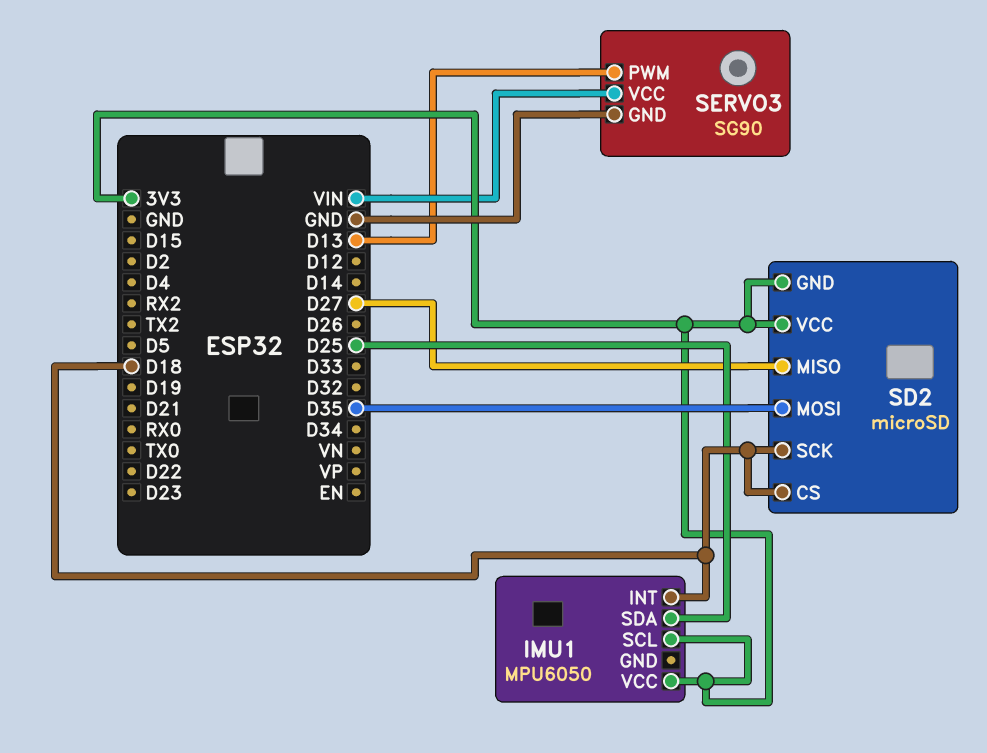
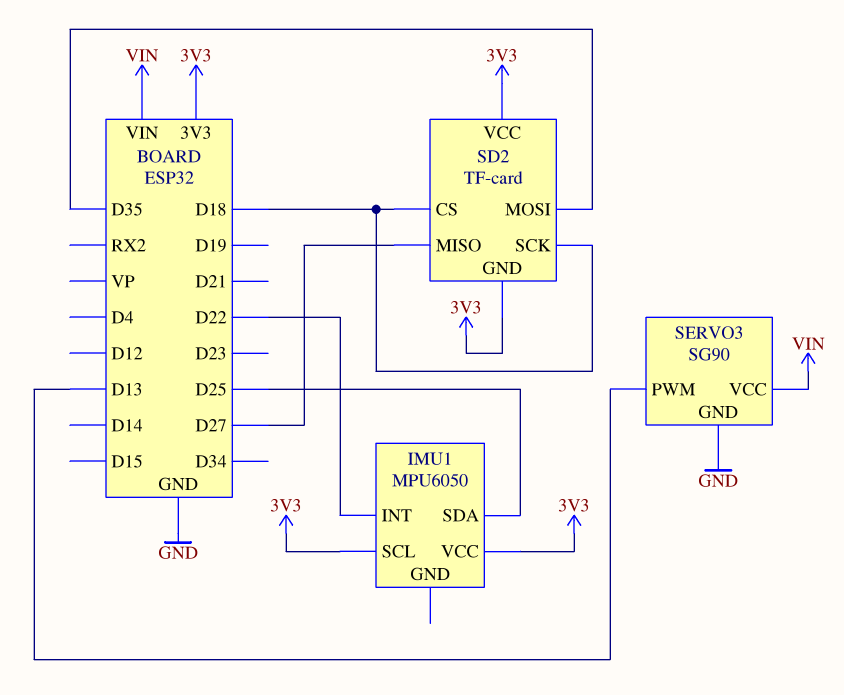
IMU1 pin INT: D18 -> D22
SD2: microSD -> TF-card

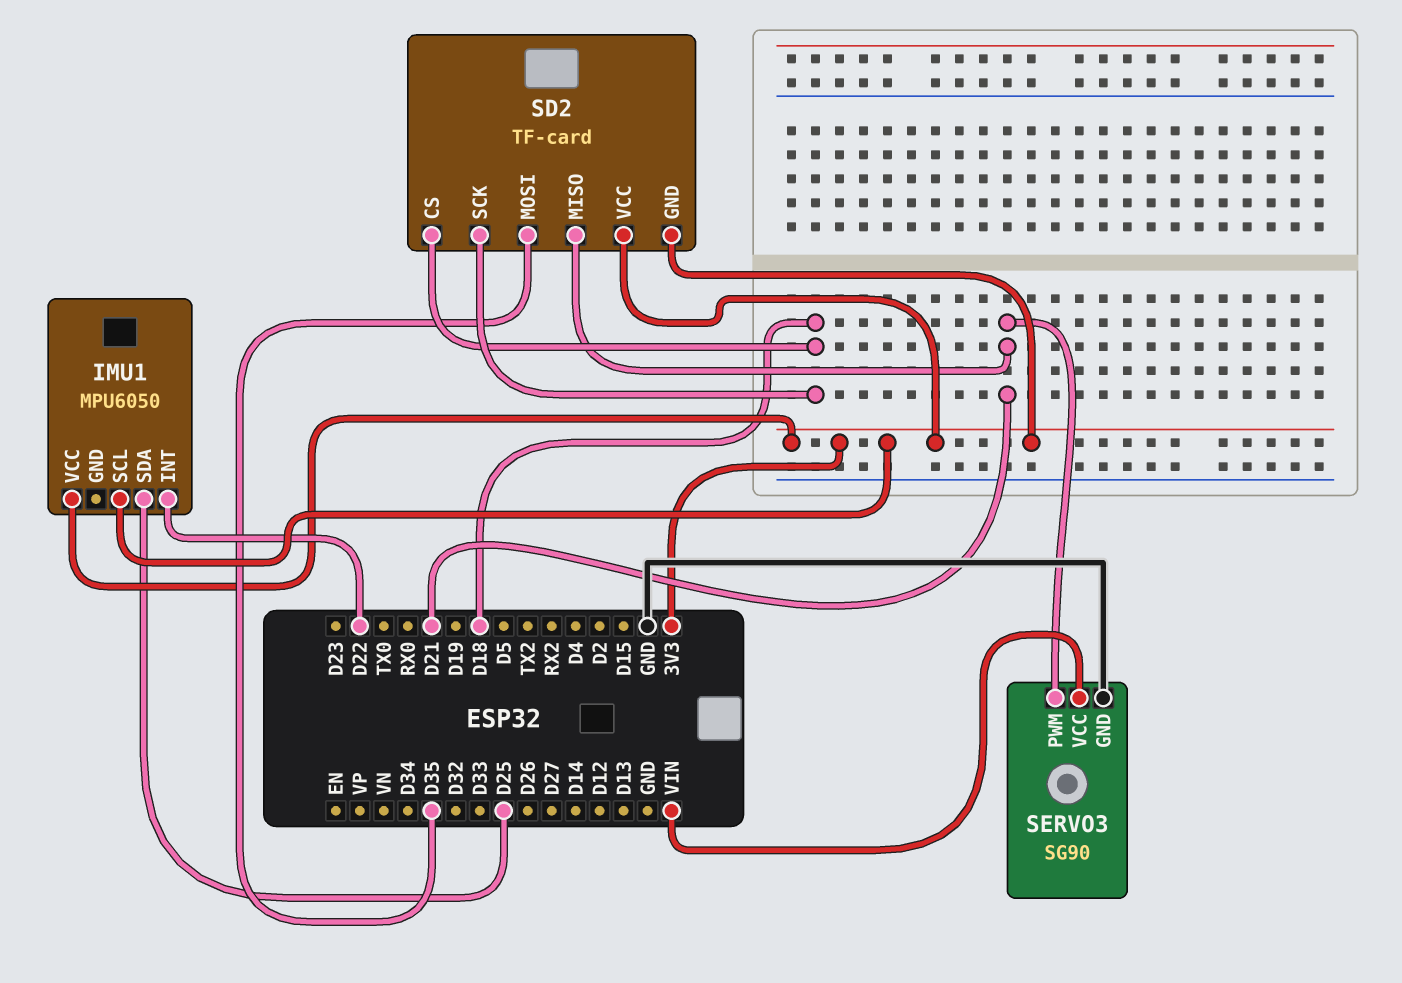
SD2 pin MISO: D27 -> D21
SERVO3 pin PWM: D13 -> D21

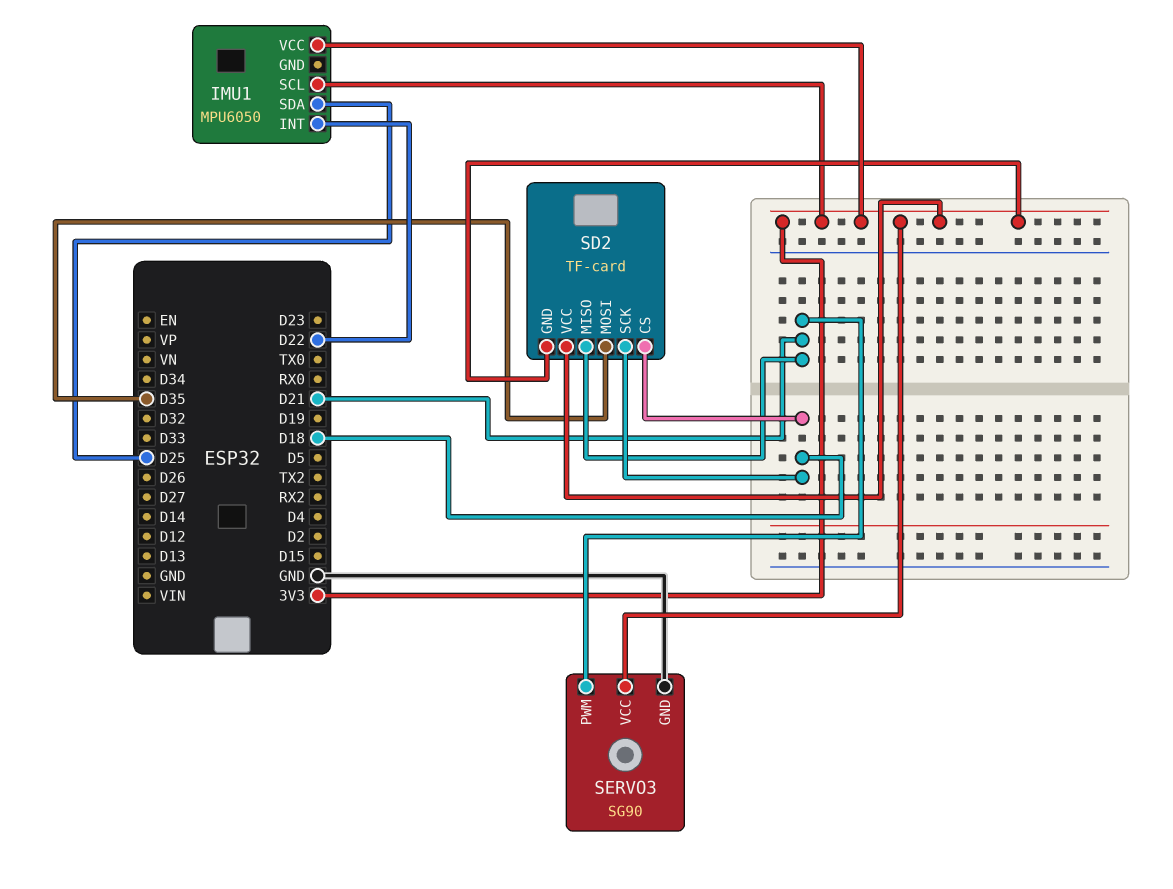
SERVO3 pin VCC: VIN -> 3V3

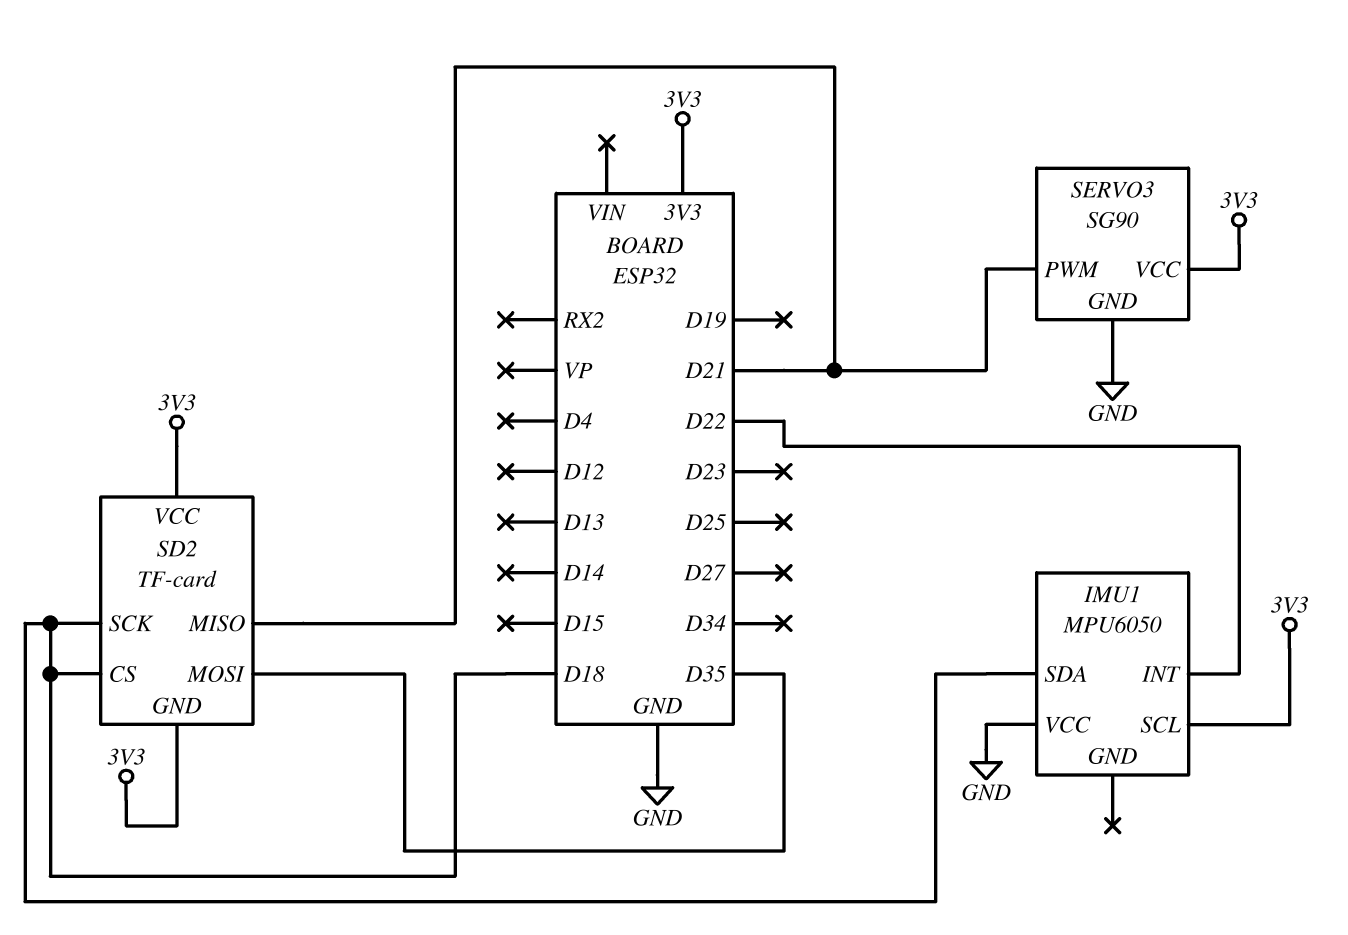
IMU1 pin SDA: D25 -> D18
IMU1 pin VCC: 3V3 -> GND

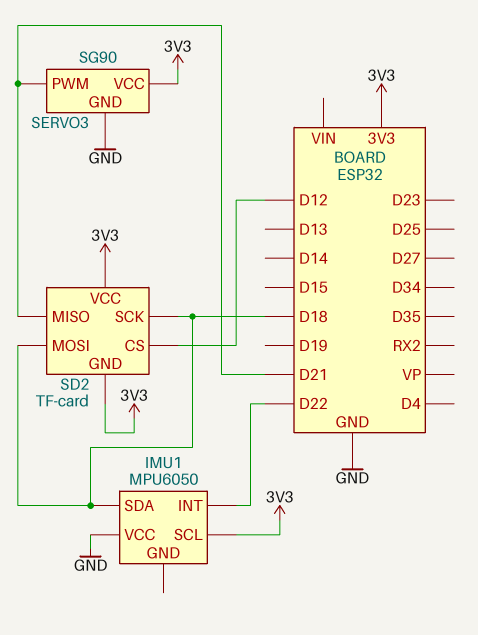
SD2 pin CS: D18 -> D12
SD2 pin MOSI: D35 -> D18

